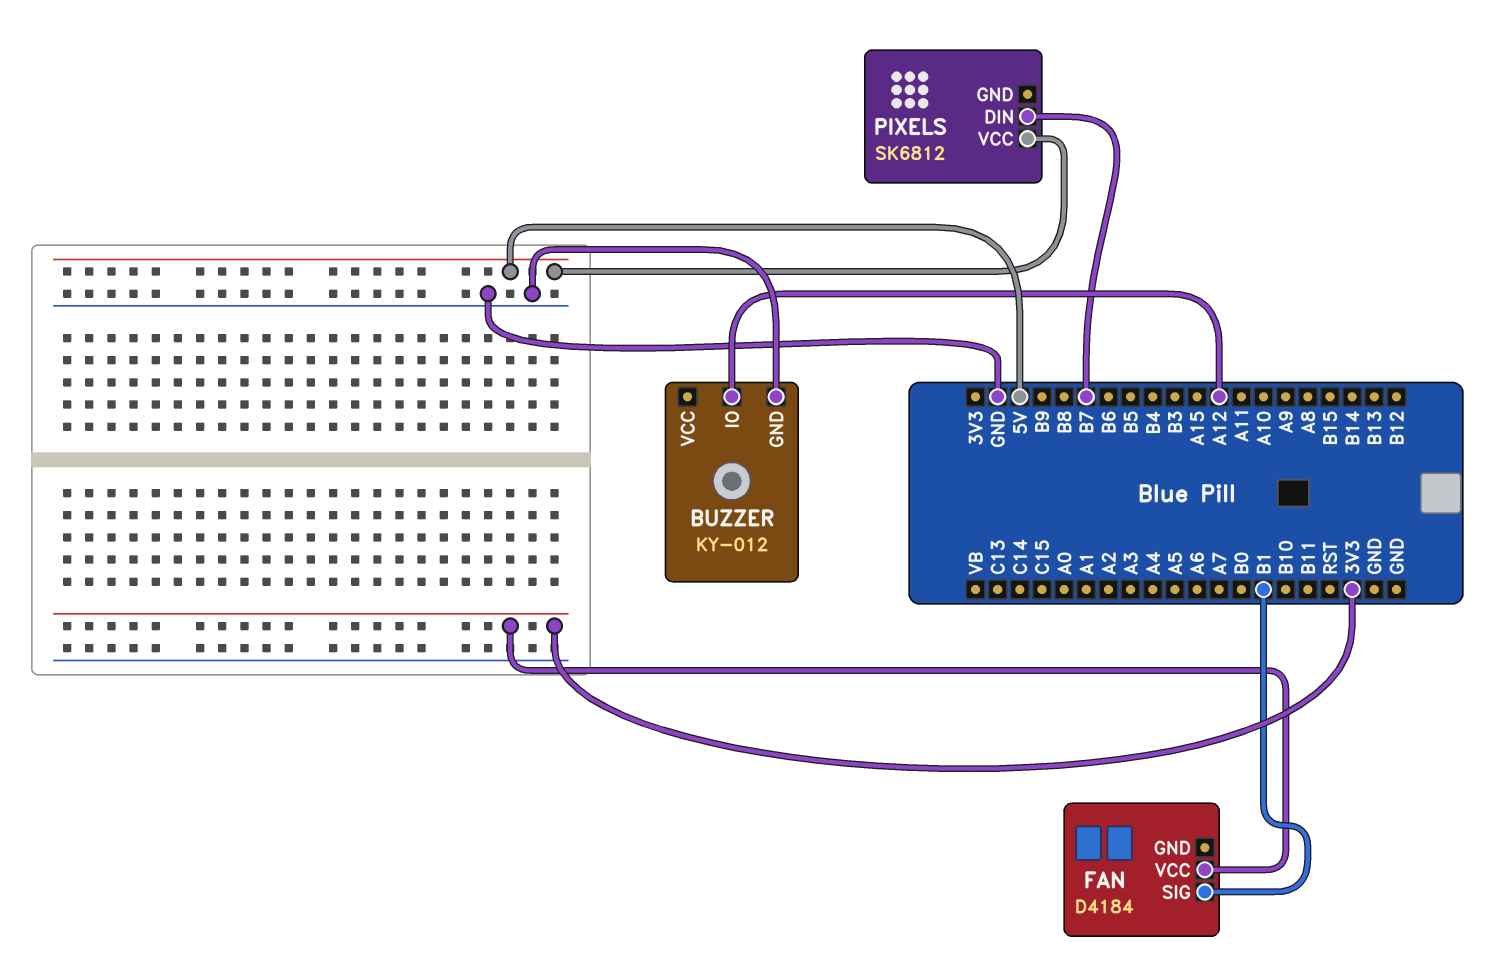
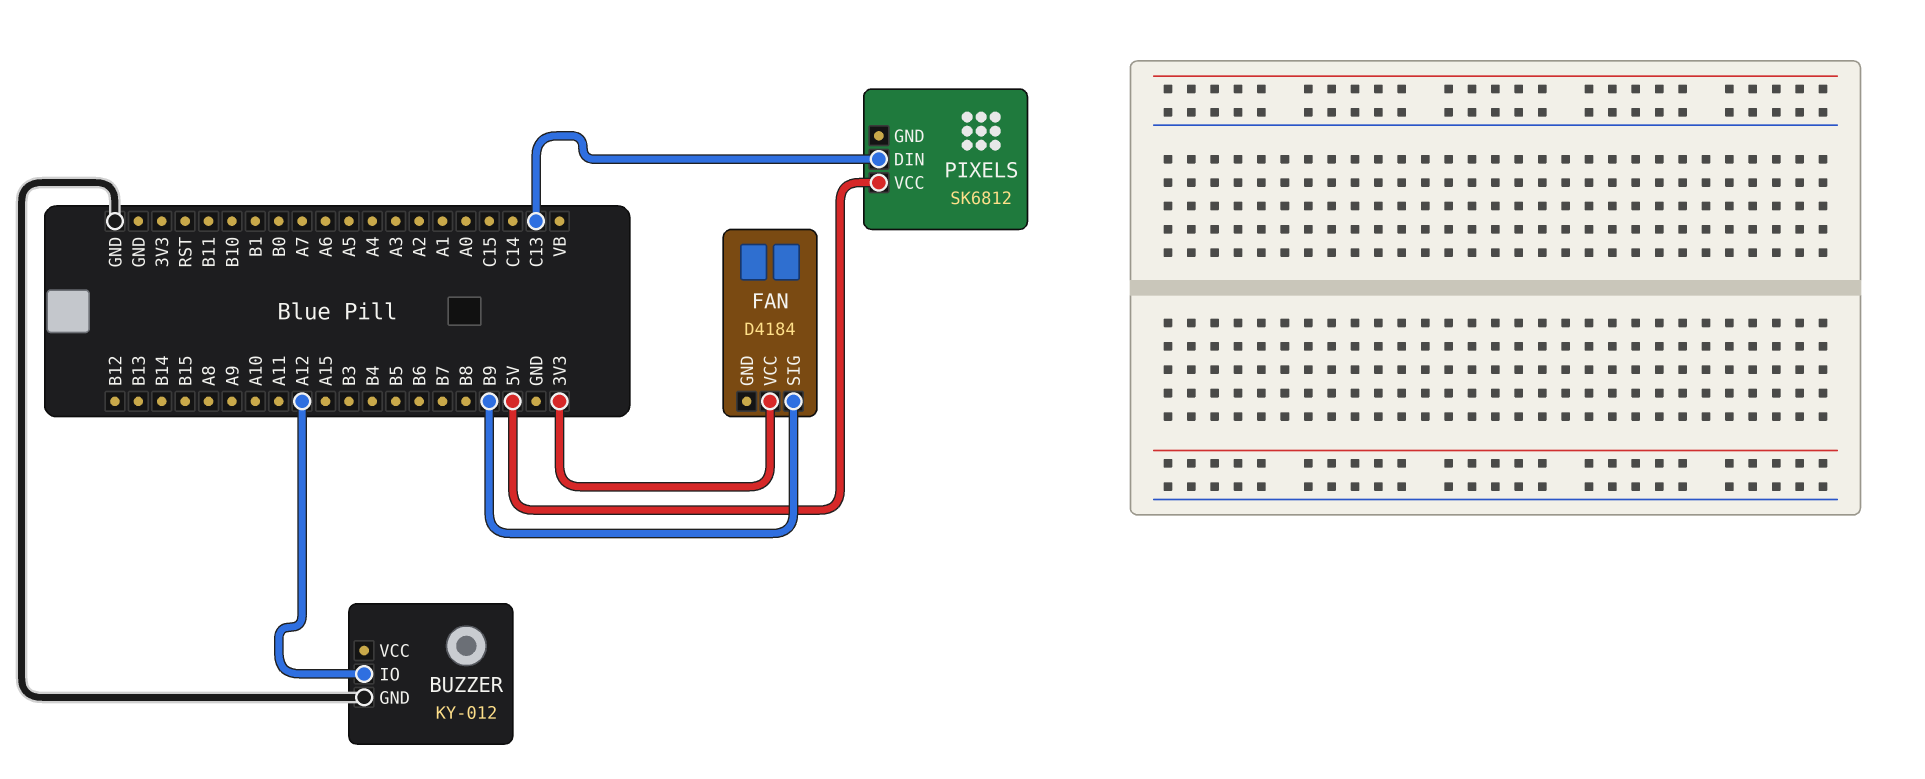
FAN pin SIG: B1 -> B9
PIXELS pin DIN: B7 -> C13

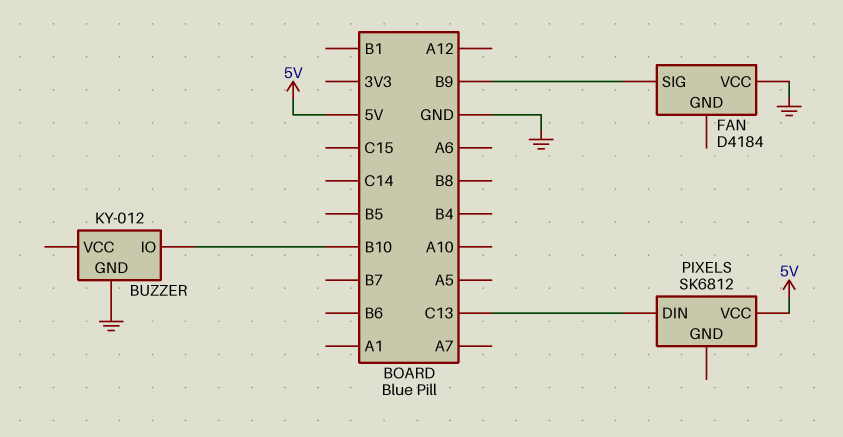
BUZZER pin IO: A12 -> B10
FAN pin VCC: 3V3 -> GND

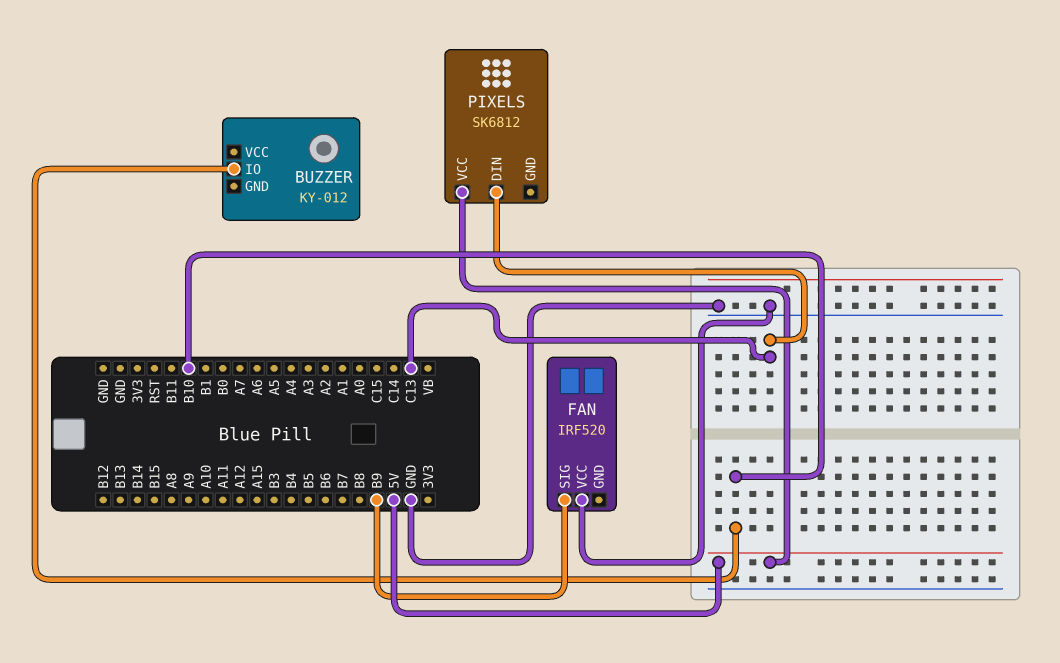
BUZZER pin GND: GND -> none
FAN: D4184 -> IRF520

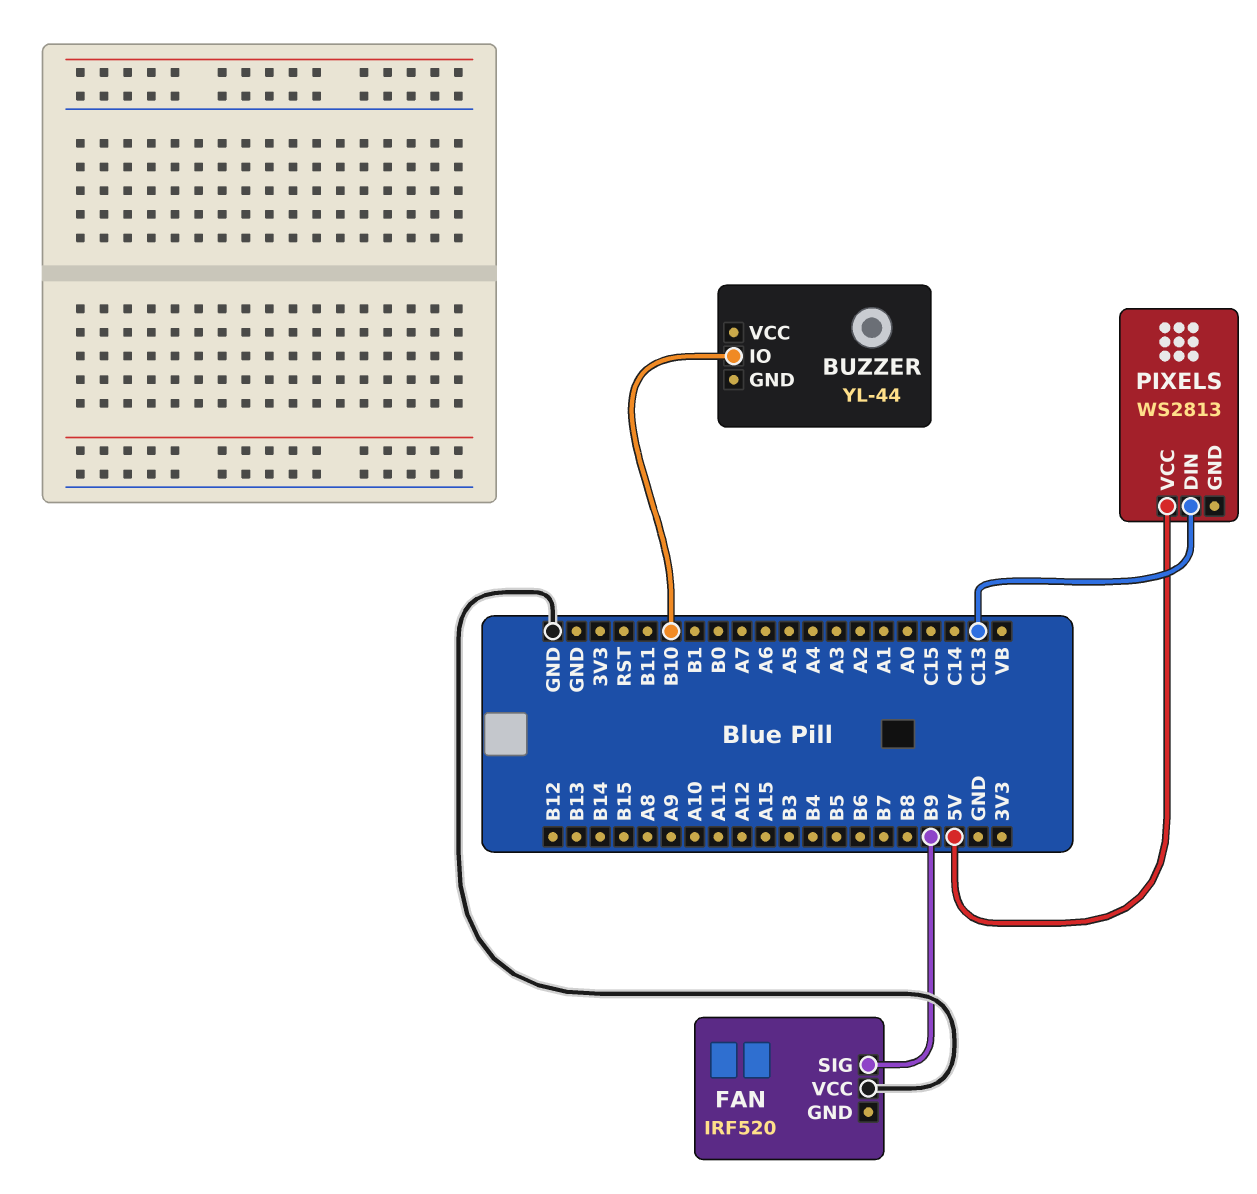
BUZZER: KY-012 -> YL-44
PIXELS: SK6812 -> WS2813

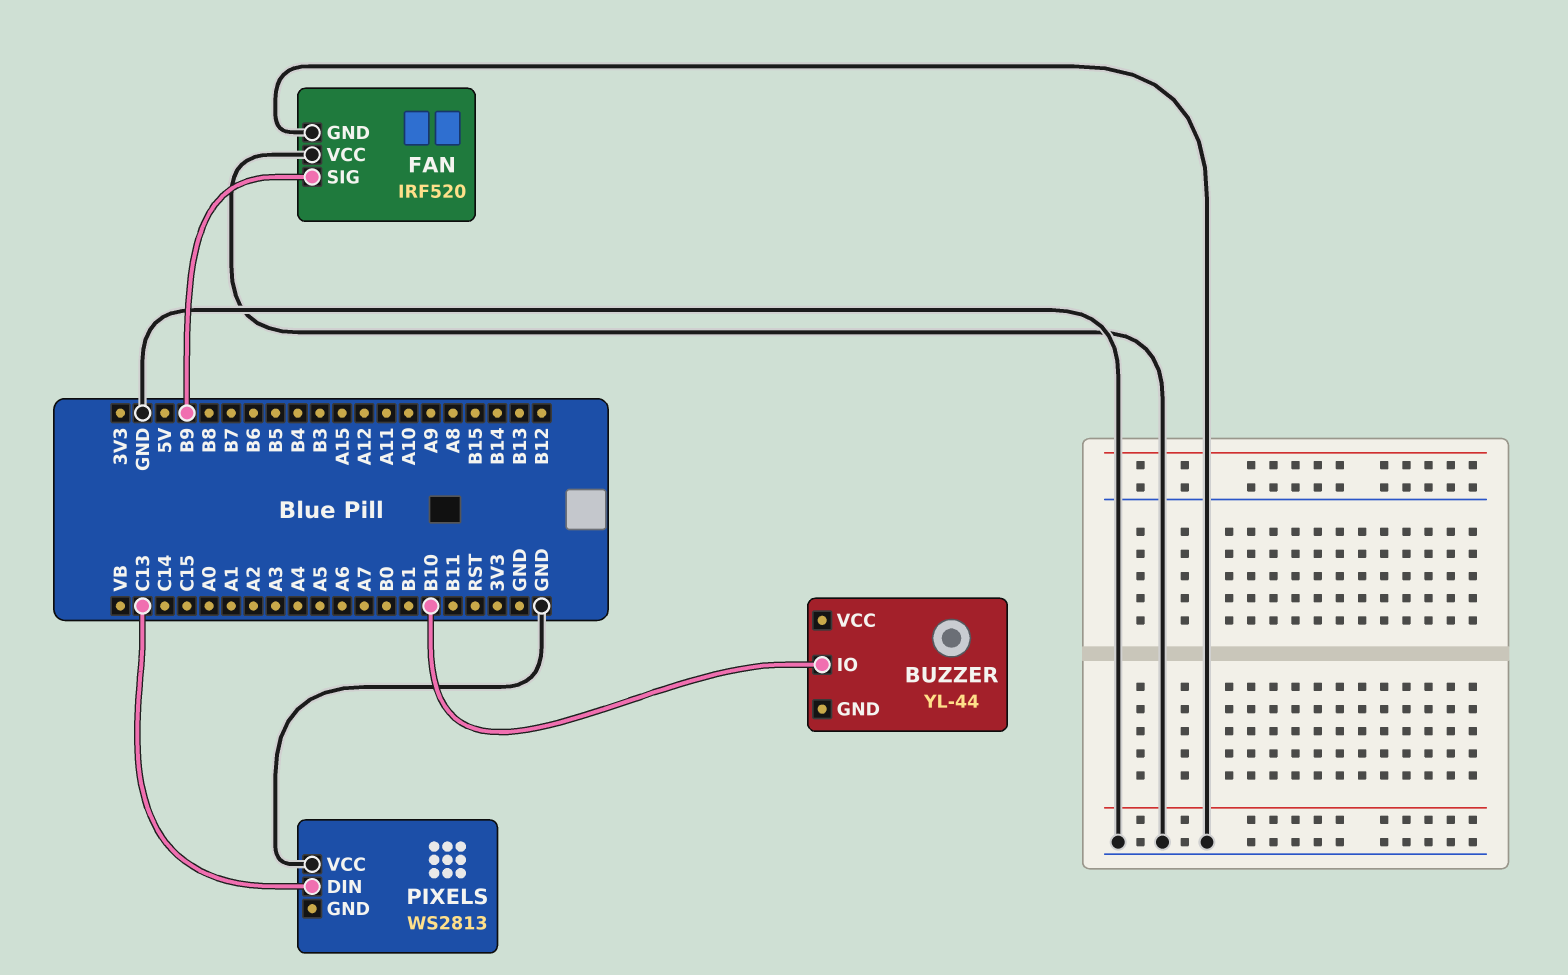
FAN pin GND: none -> GND
PIXELS pin VCC: 5V -> GND

